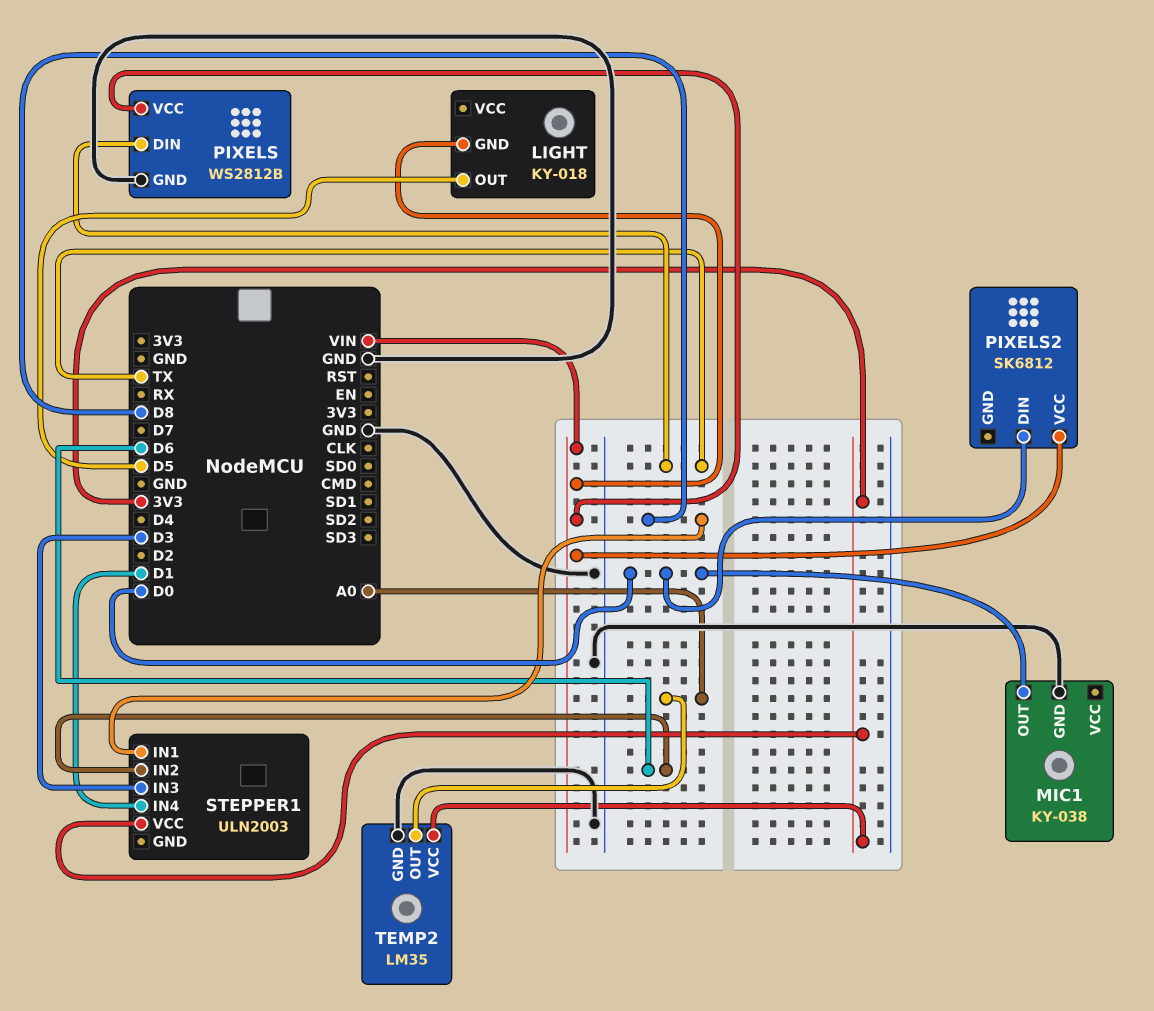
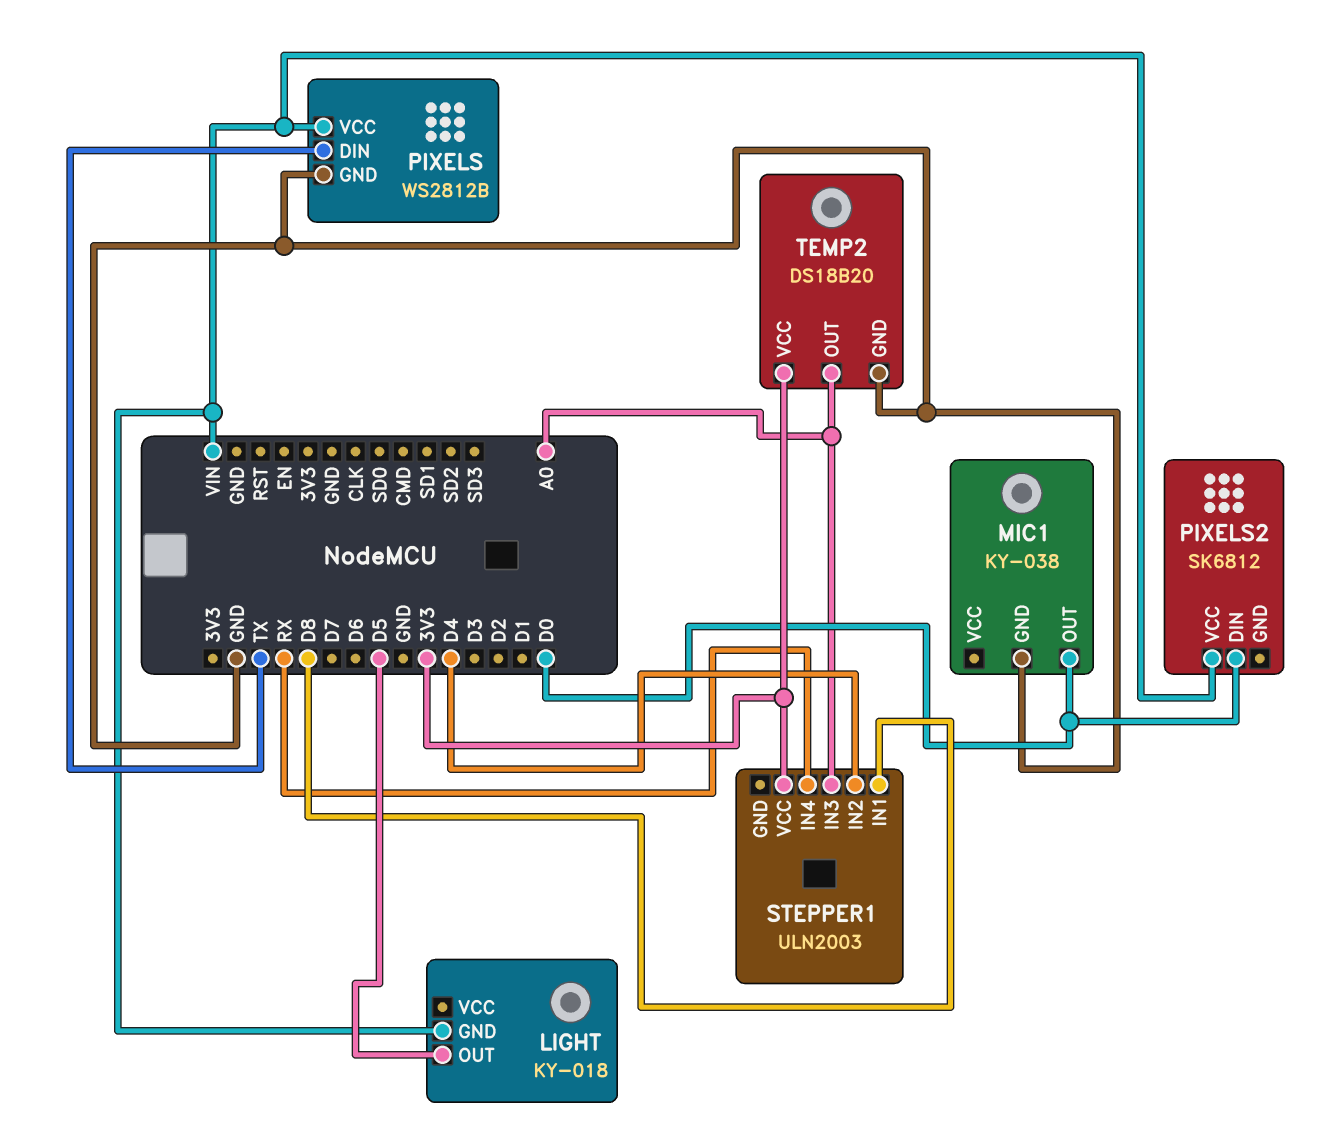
STEPPER1 pin IN2: D6 -> D4
STEPPER1 pin IN3: D3 -> A0
STEPPER1 pin IN4: D1 -> RX
TEMP2: LM35 -> DS18B20

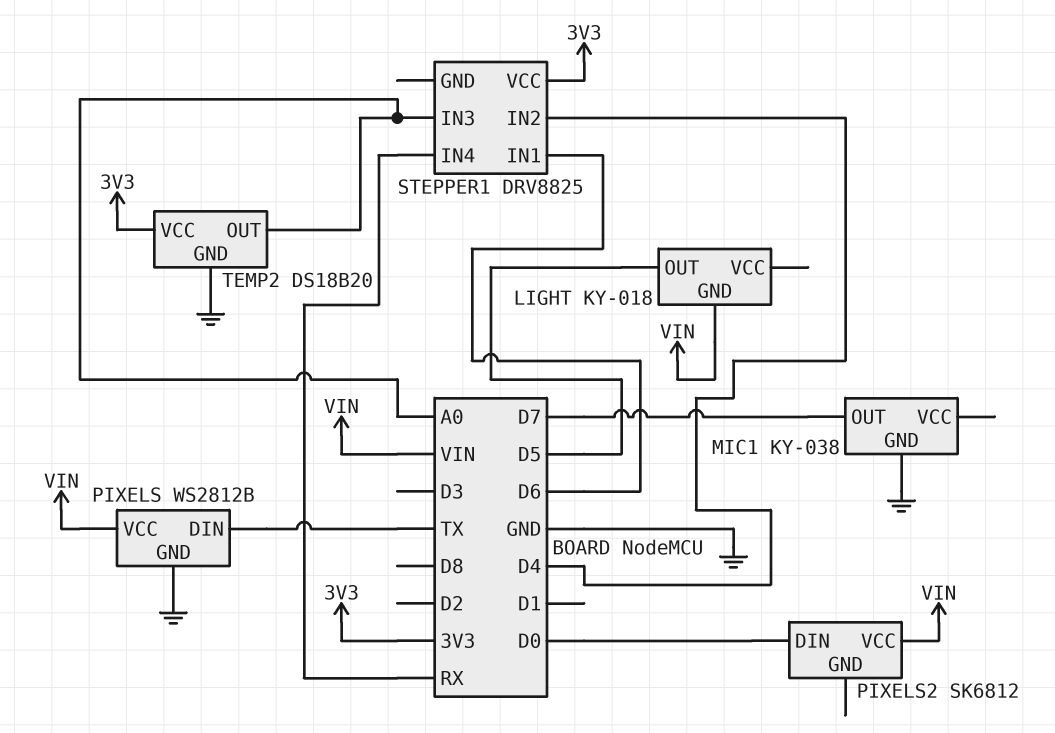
MIC1 pin OUT: D0 -> D7
STEPPER1: ULN2003 -> DRV8825
STEPPER1 pin IN1: D8 -> D6

